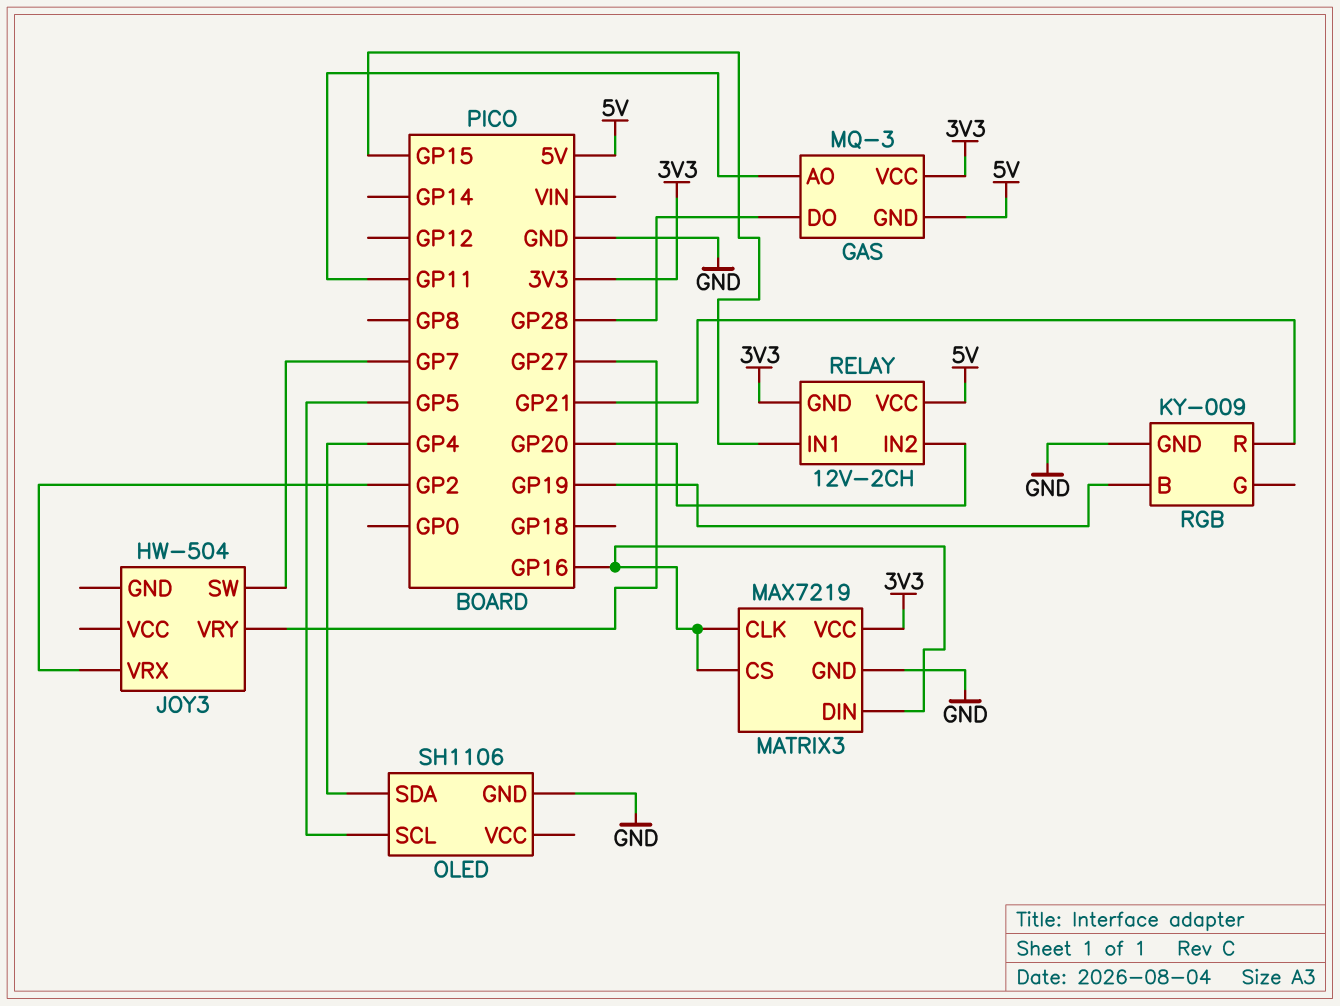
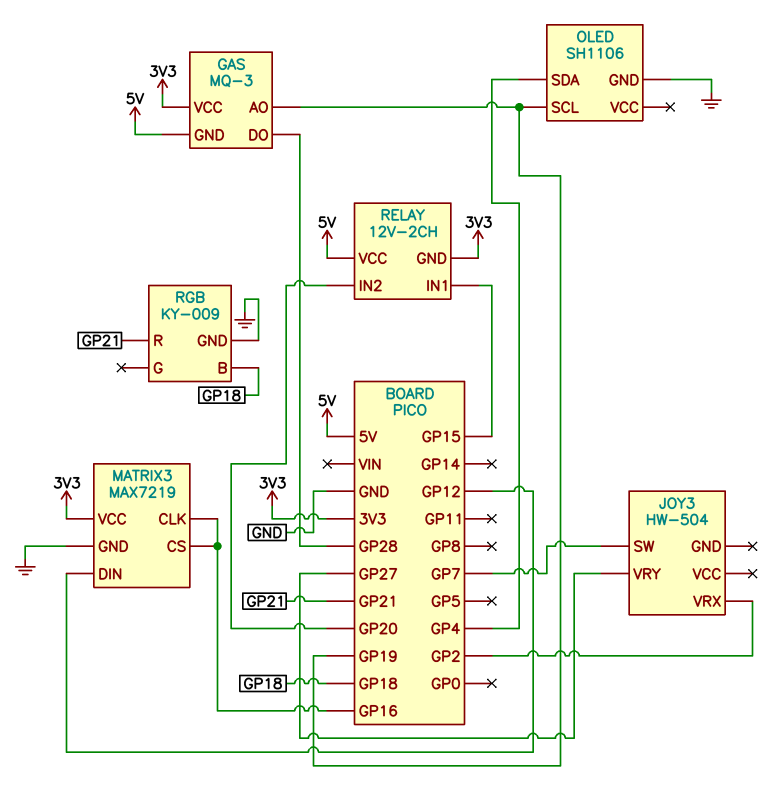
GAS pin AO: GP11 -> GP19
MATRIX3 pin DIN: GP16 -> GP12
OLED pin SCL: GP5 -> GP19
RGB pin B: GP19 -> GP18

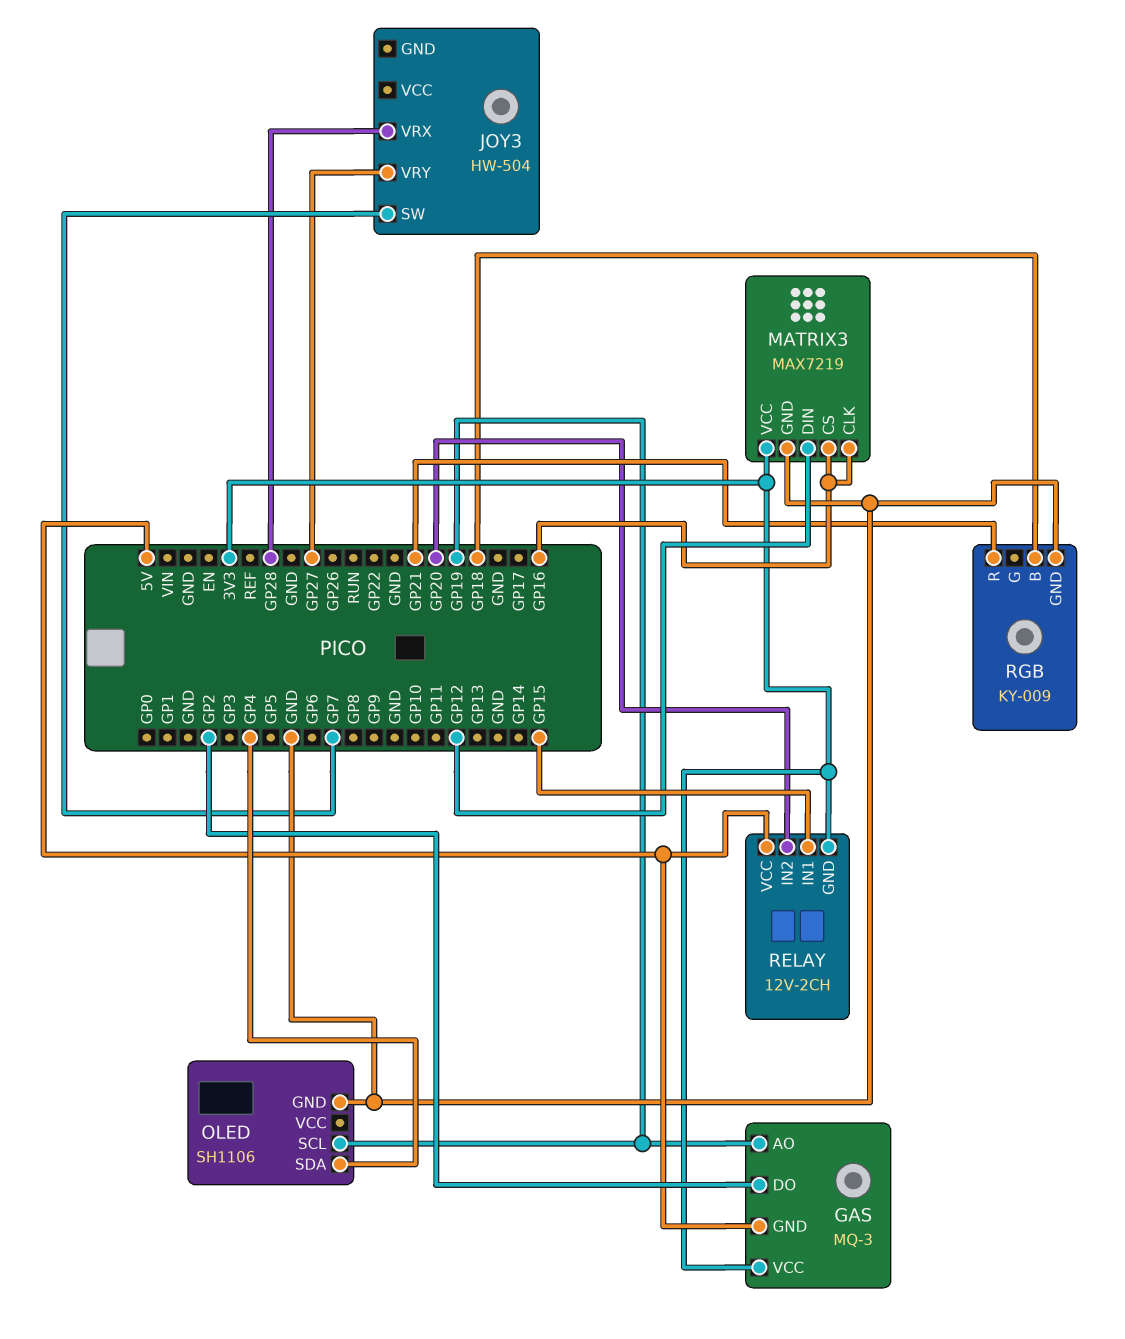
GAS pin DO: GP28 -> GP2
JOY3 pin VRX: GP2 -> GP28

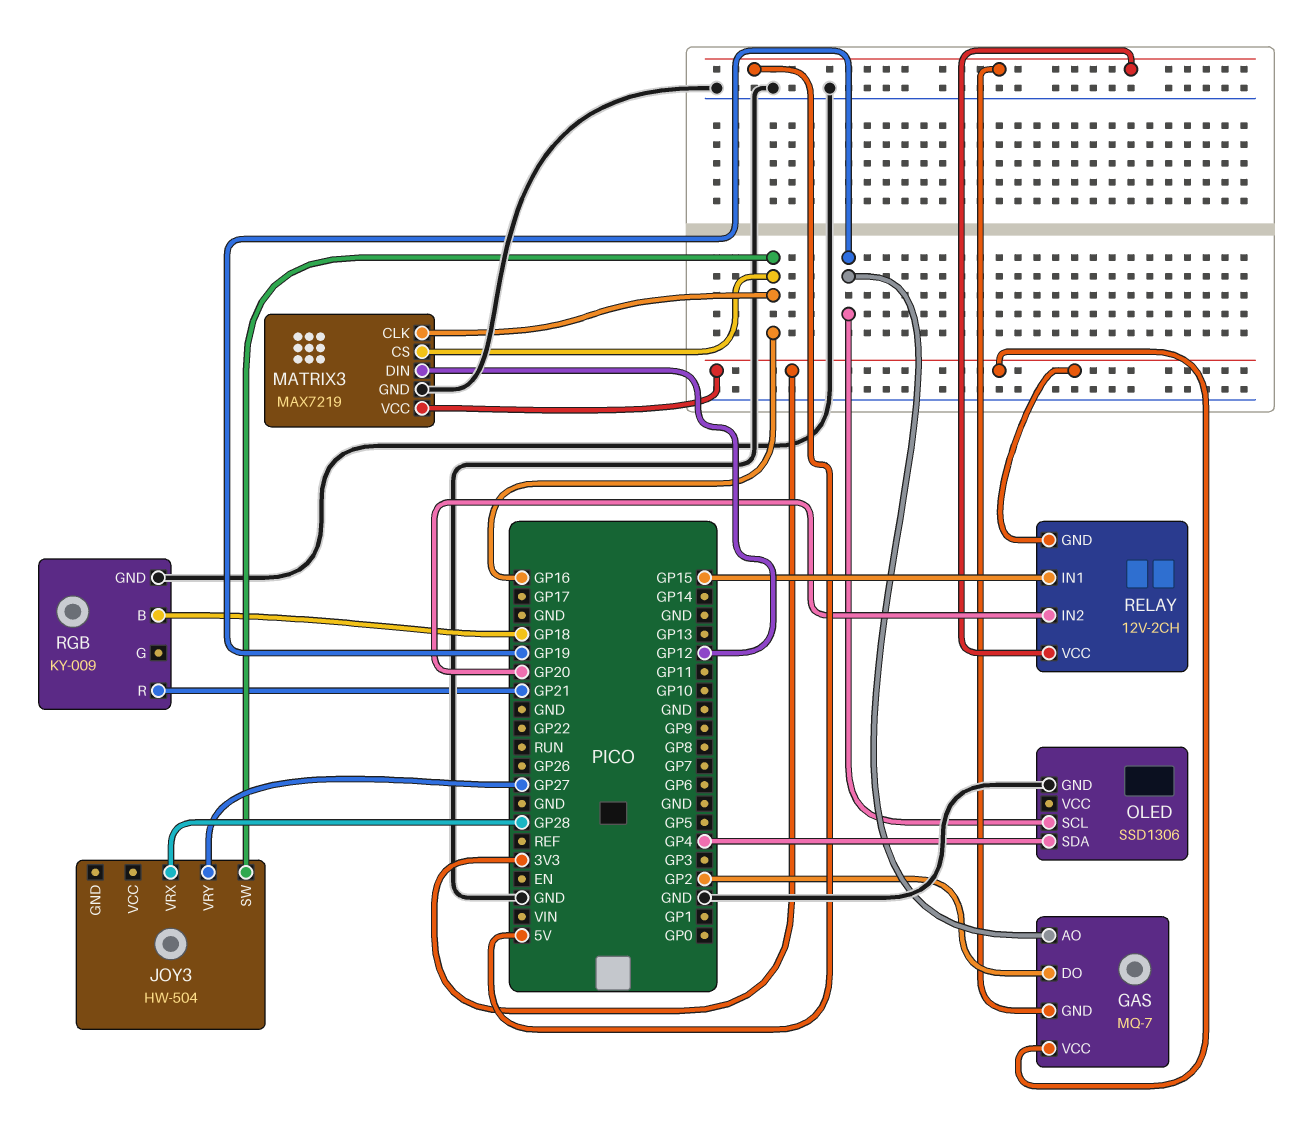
GAS: MQ-3 -> MQ-7
JOY3 pin SW: GP7 -> GP16
OLED: SH1106 -> SSD1306

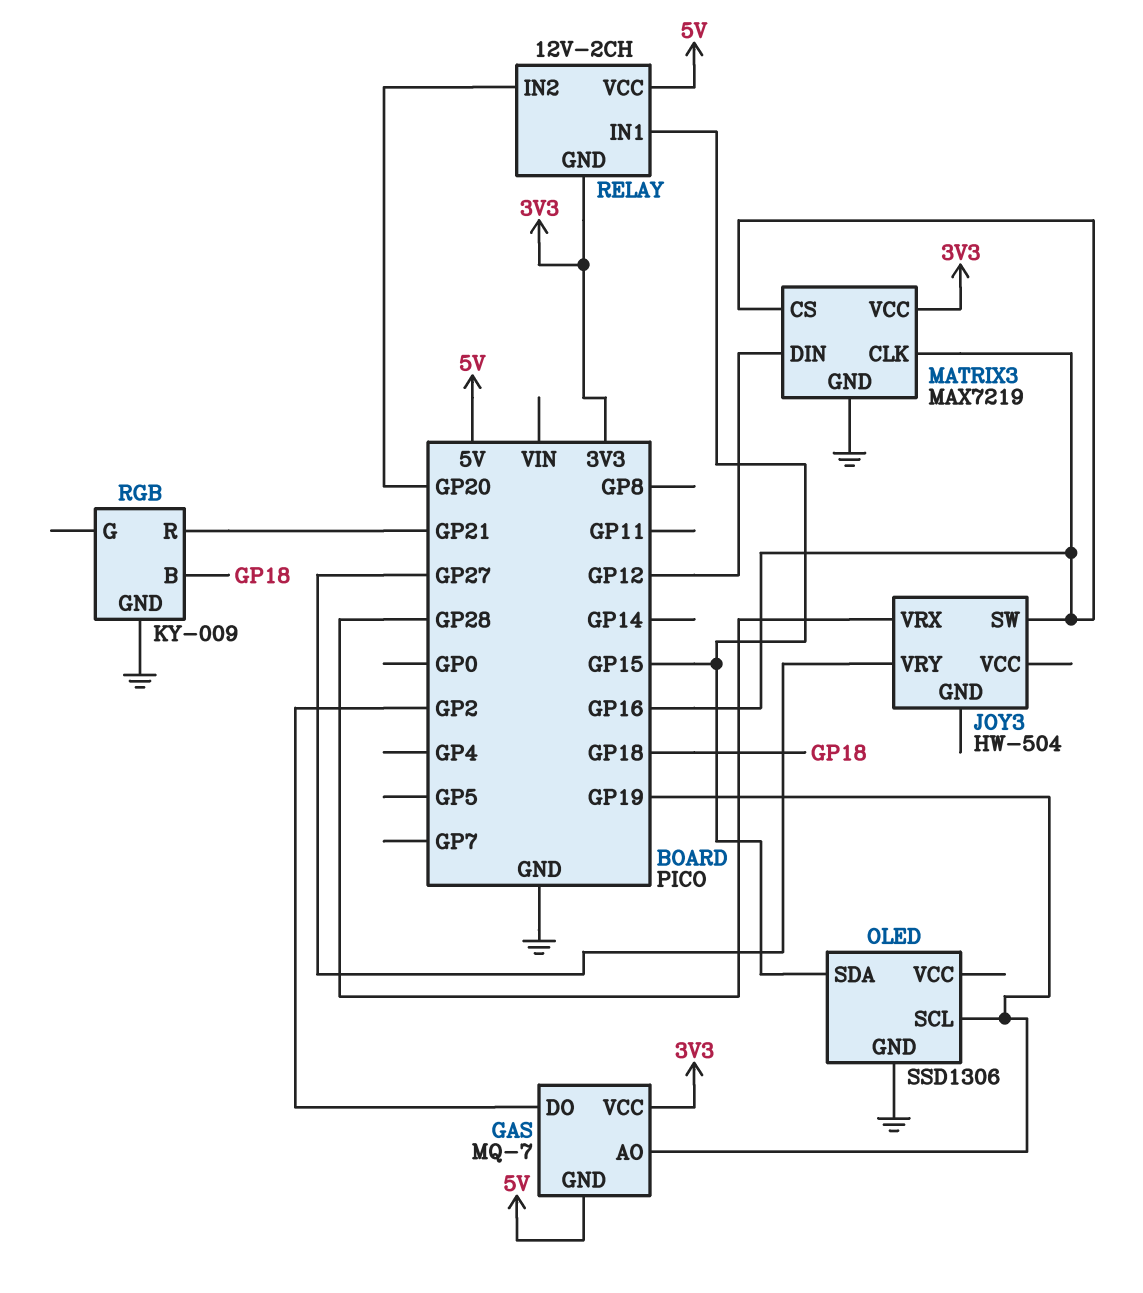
OLED pin SDA: GP4 -> GP15

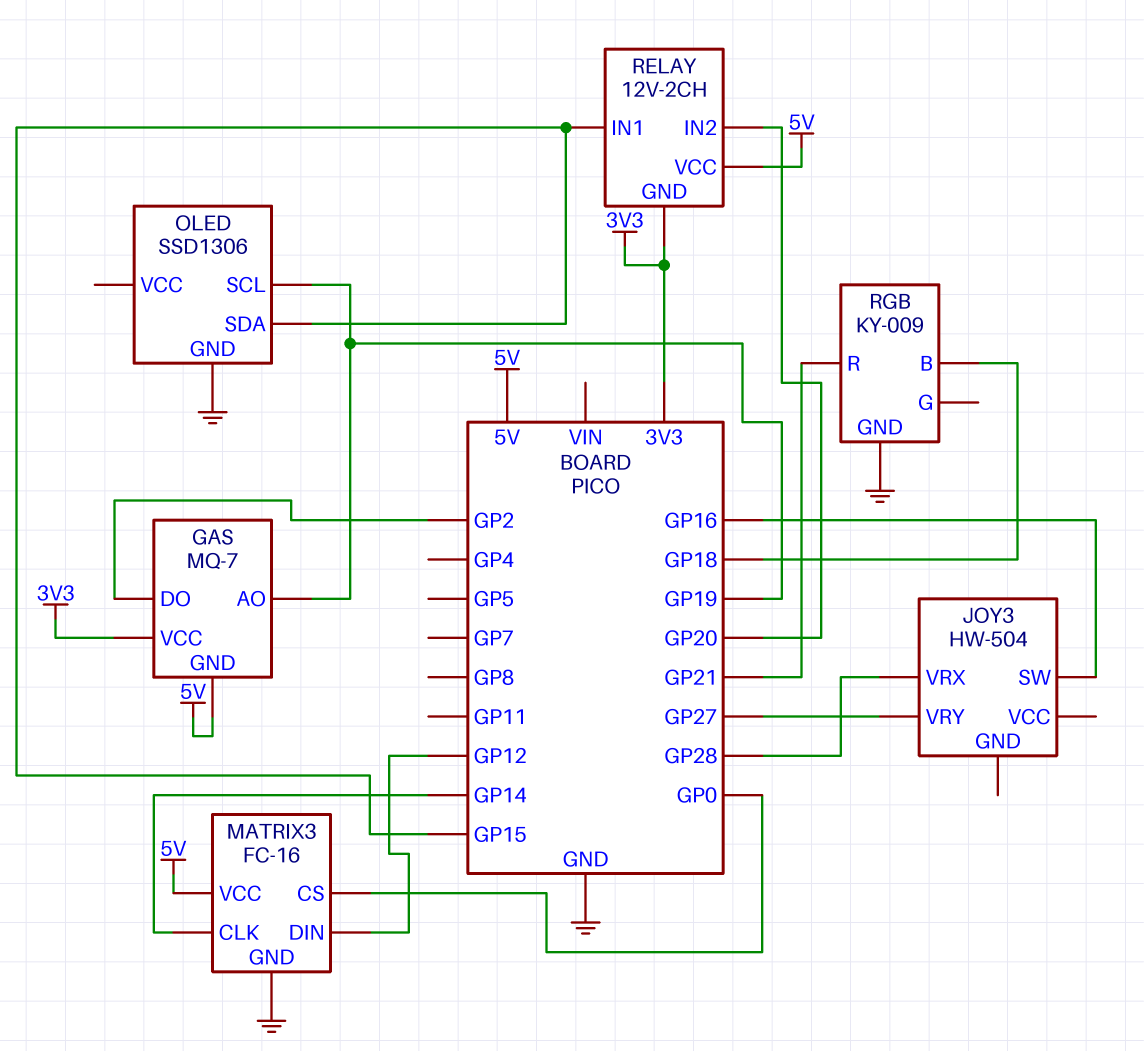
MATRIX3: MAX7219 -> FC-16
MATRIX3 pin CLK: GP16 -> GP14
MATRIX3 pin CS: GP16 -> GP0
MATRIX3 pin VCC: 3V3 -> 5V

